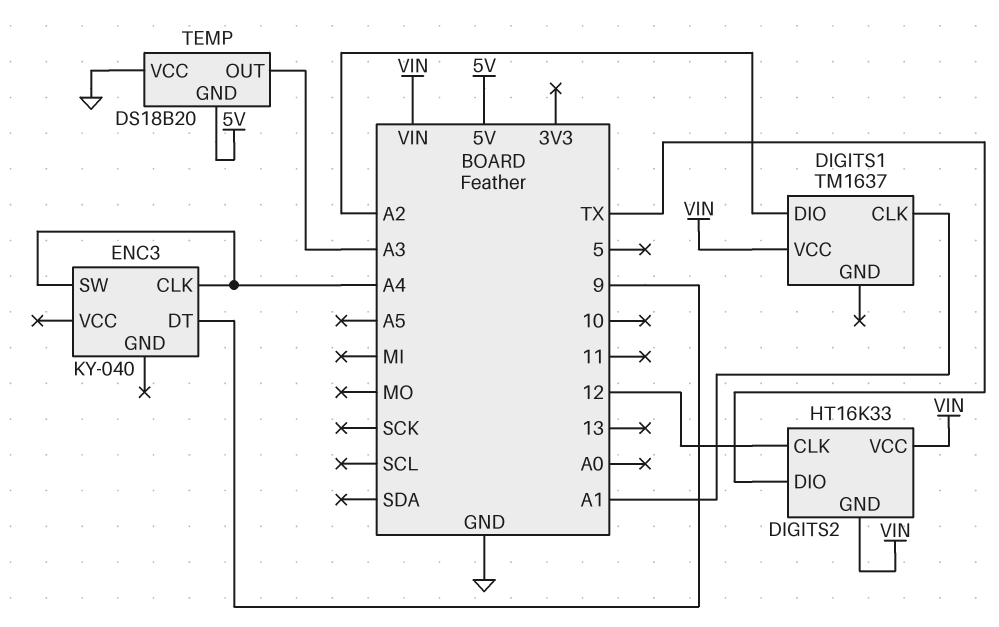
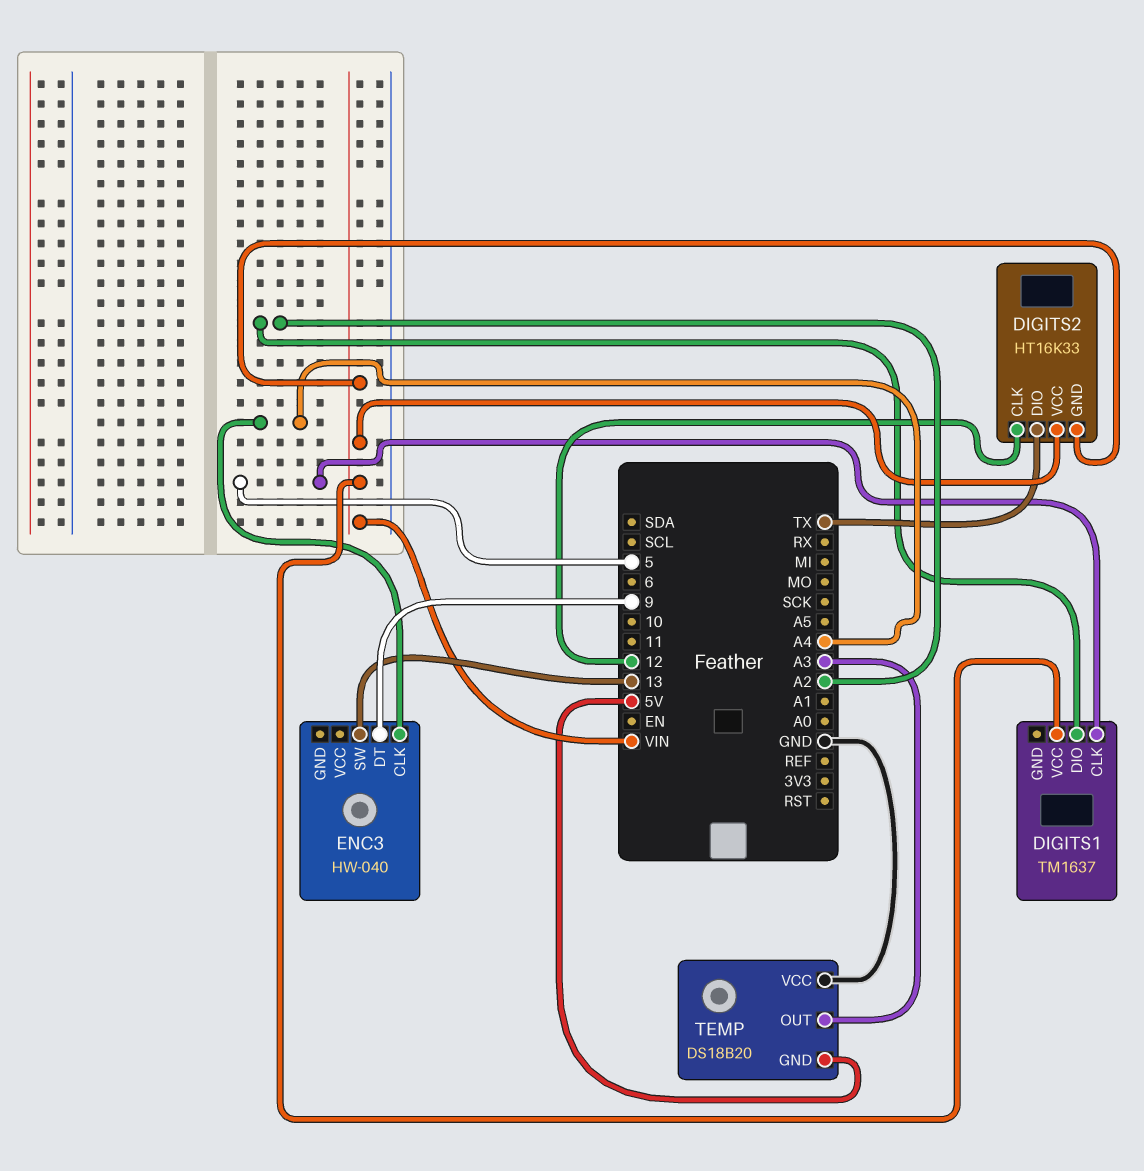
DIGITS1 pin CLK: A1 -> 5
ENC3: KY-040 -> HW-040
ENC3 pin SW: A4 -> 13

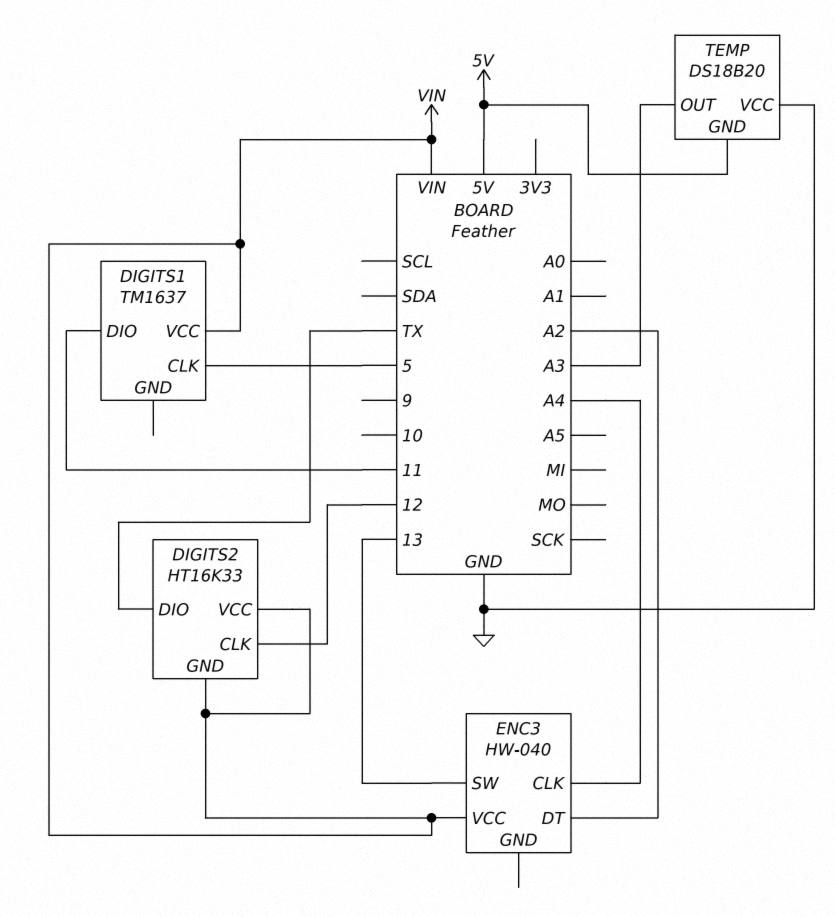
DIGITS1 pin DIO: A2 -> 11
ENC3 pin DT: 9 -> A2
ENC3 pin VCC: none -> VIN

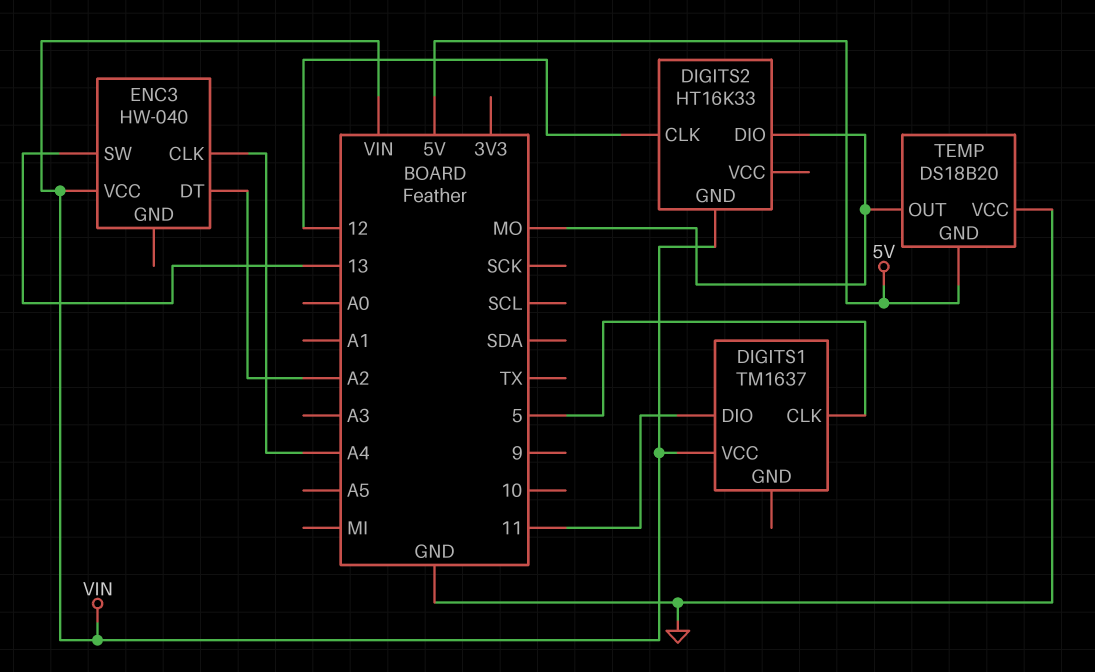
DIGITS2 pin DIO: TX -> MO
DIGITS2 pin VCC: VIN -> none
TEMP pin OUT: A3 -> MO

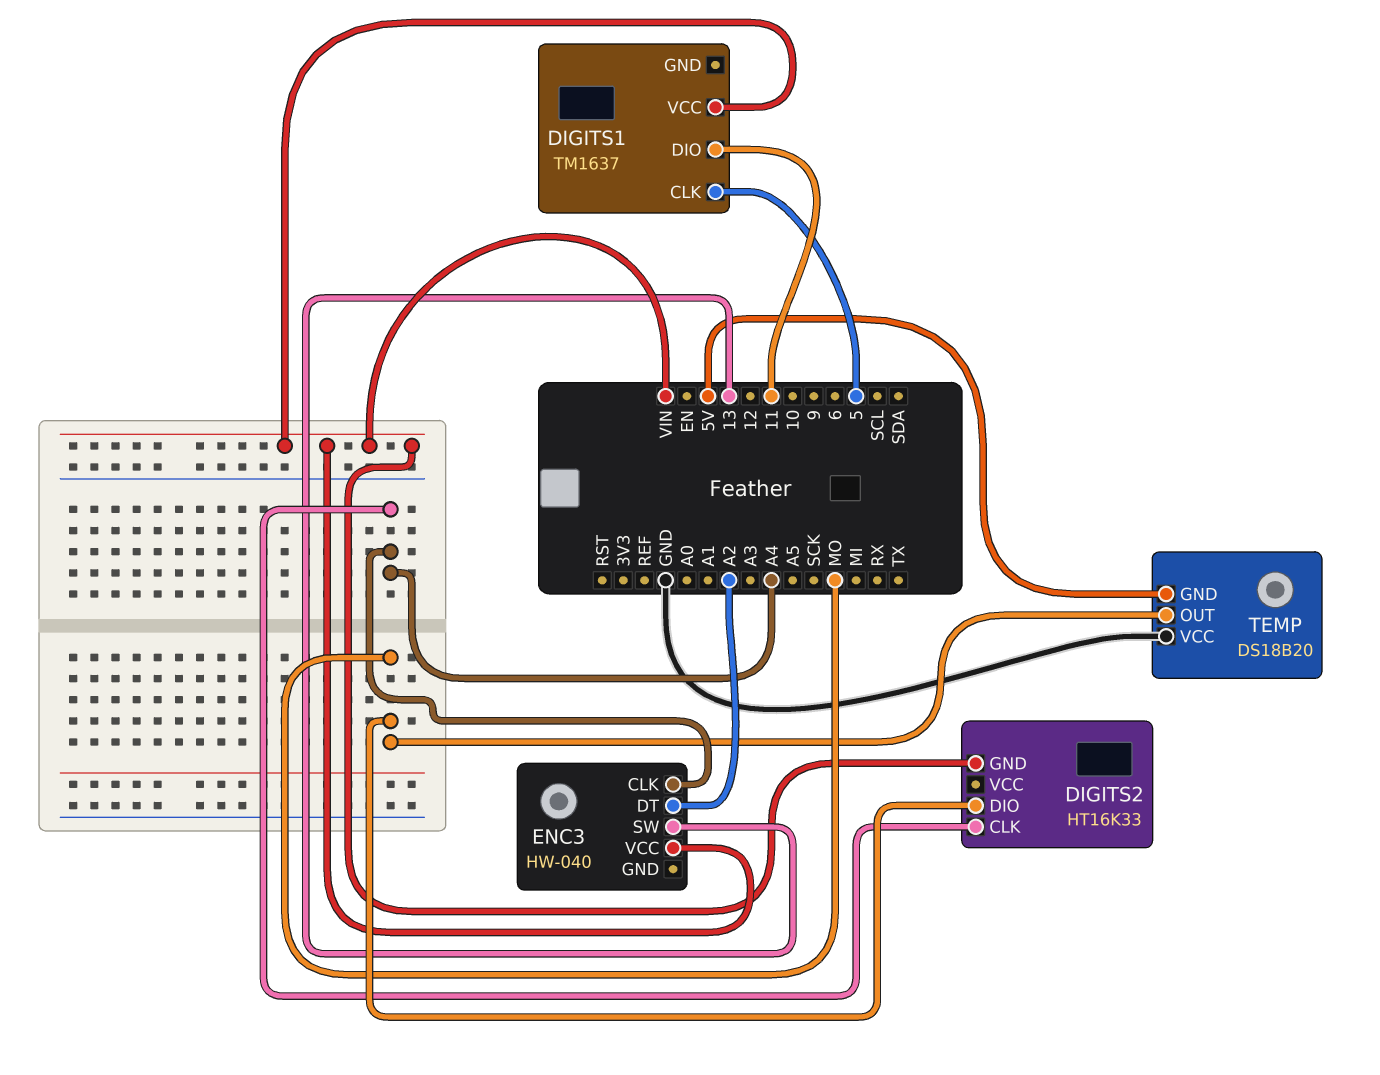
DIGITS2 pin CLK: 12 -> A4

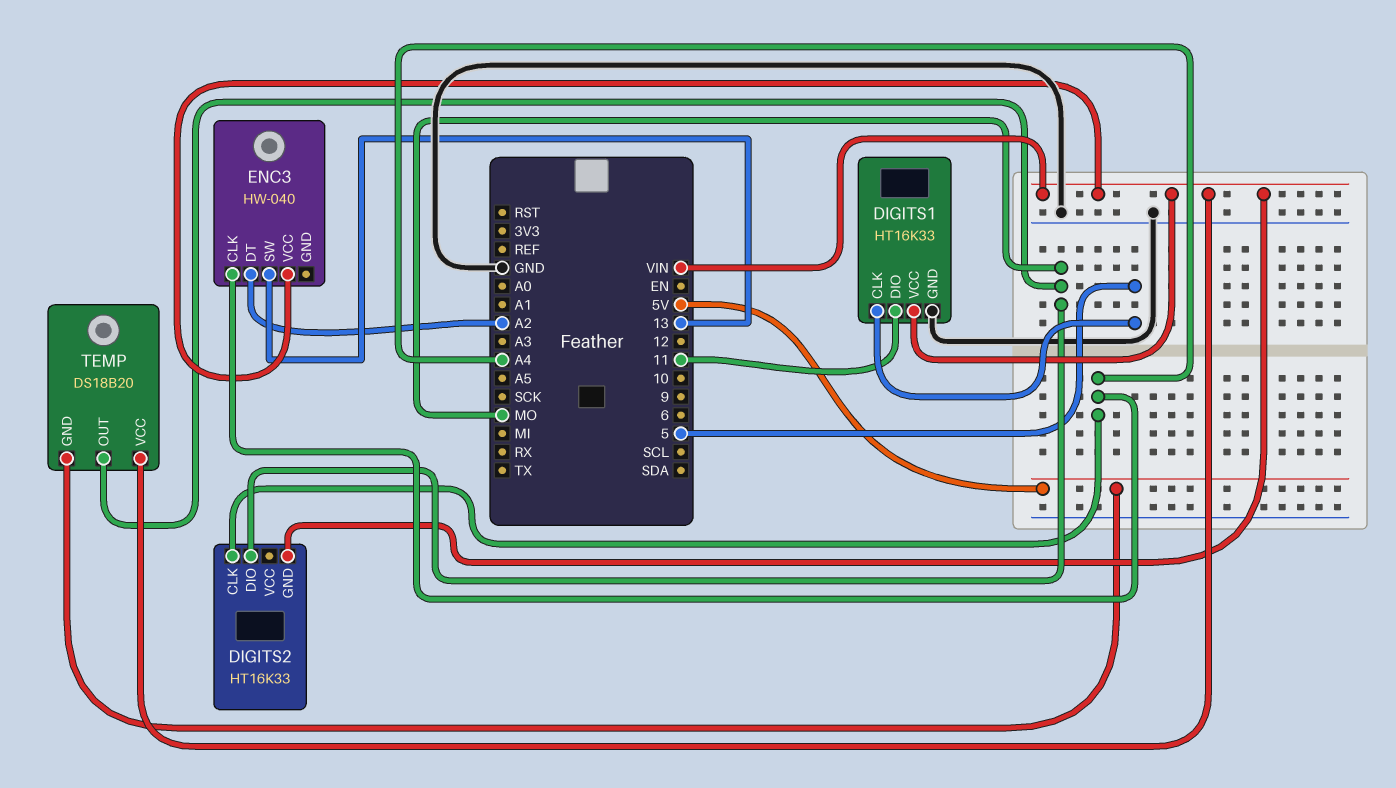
DIGITS1: TM1637 -> HT16K33
DIGITS1 pin GND: none -> GND
TEMP pin VCC: GND -> VIN

